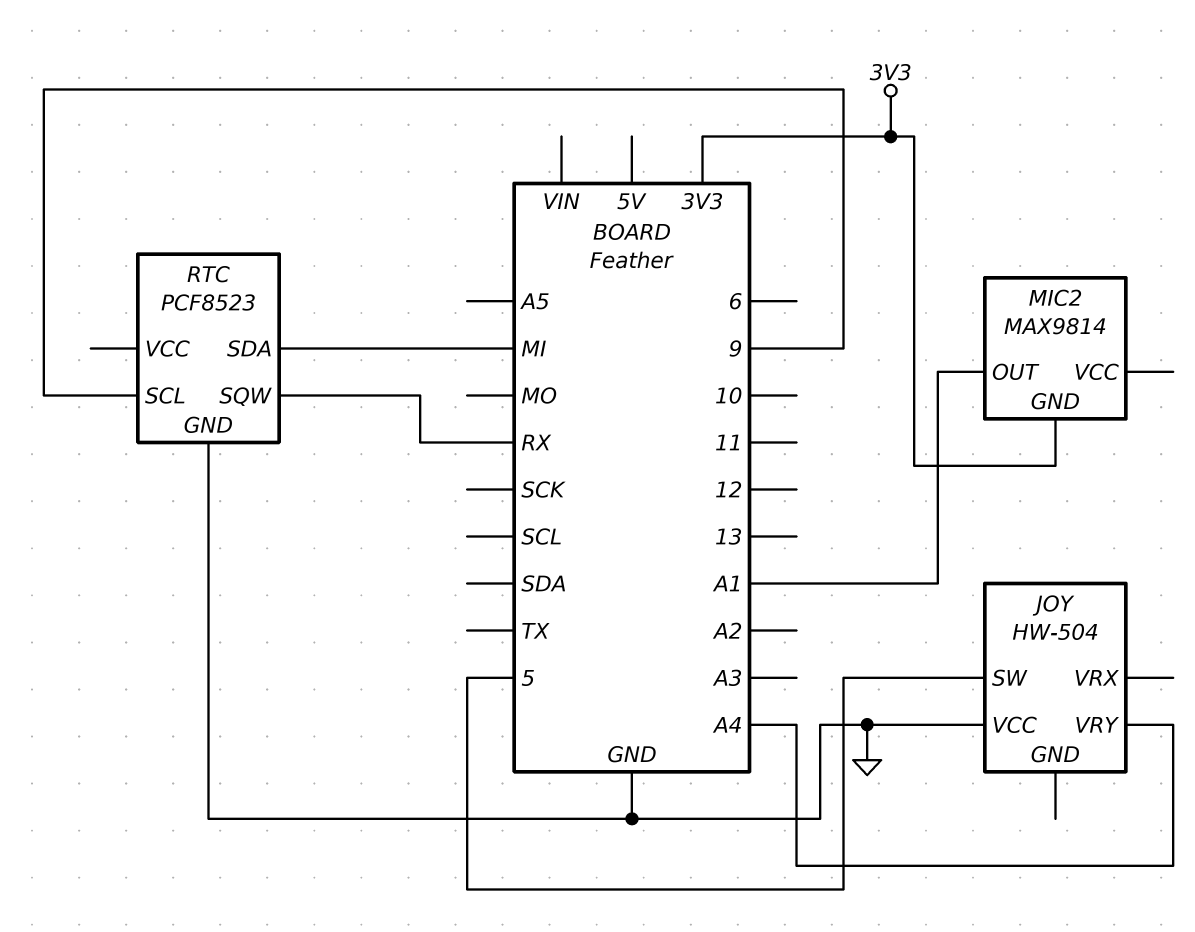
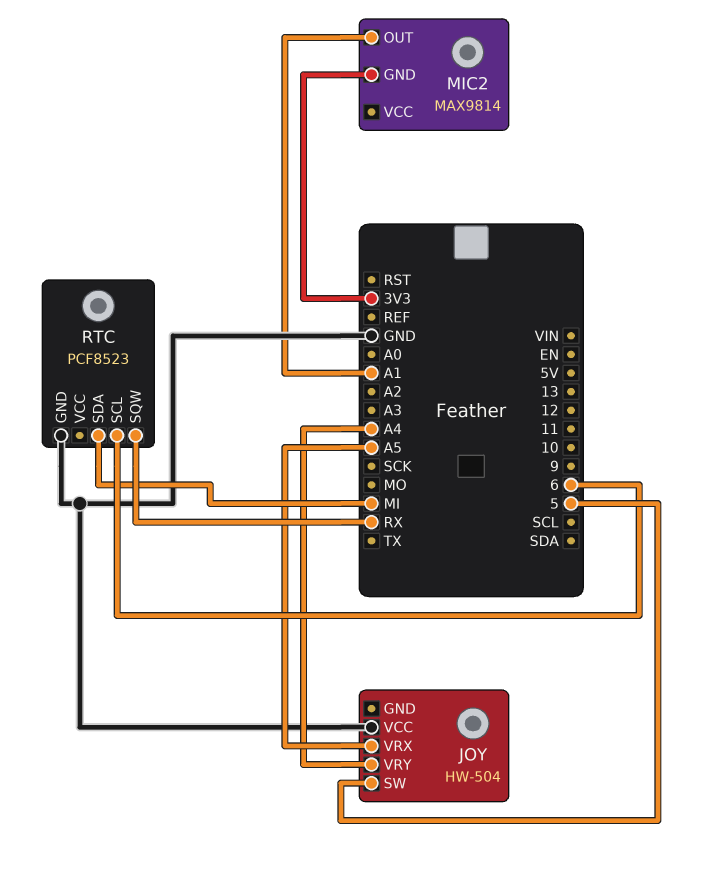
JOY pin VRX: none -> A5
RTC pin SCL: 9 -> 6

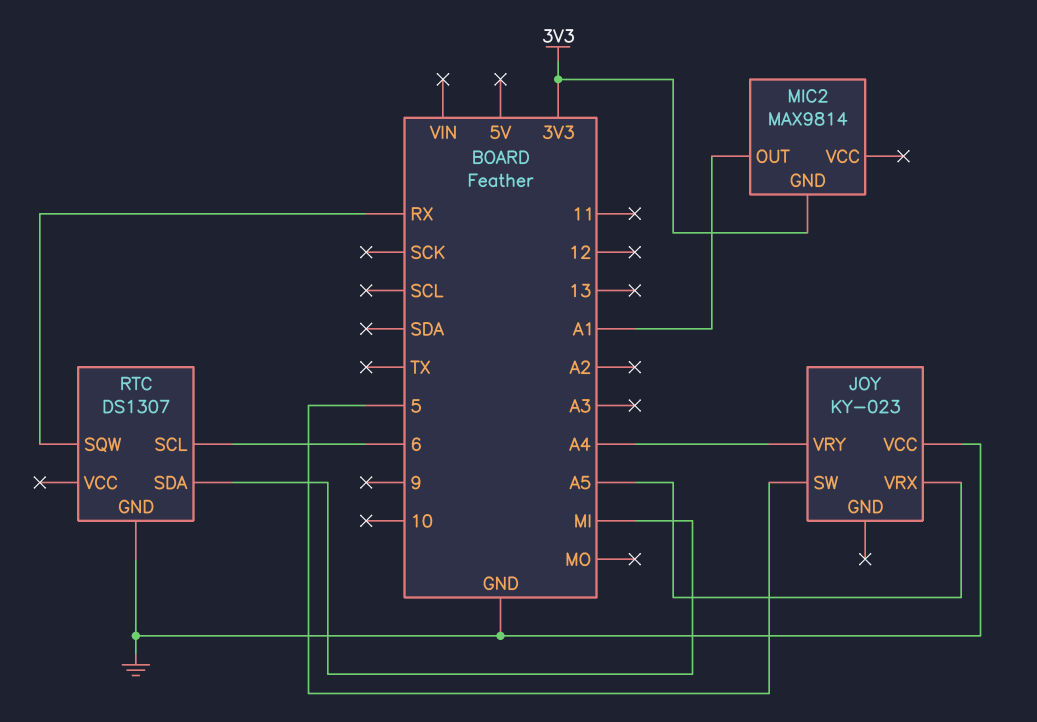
JOY: HW-504 -> KY-023
RTC: PCF8523 -> DS1307

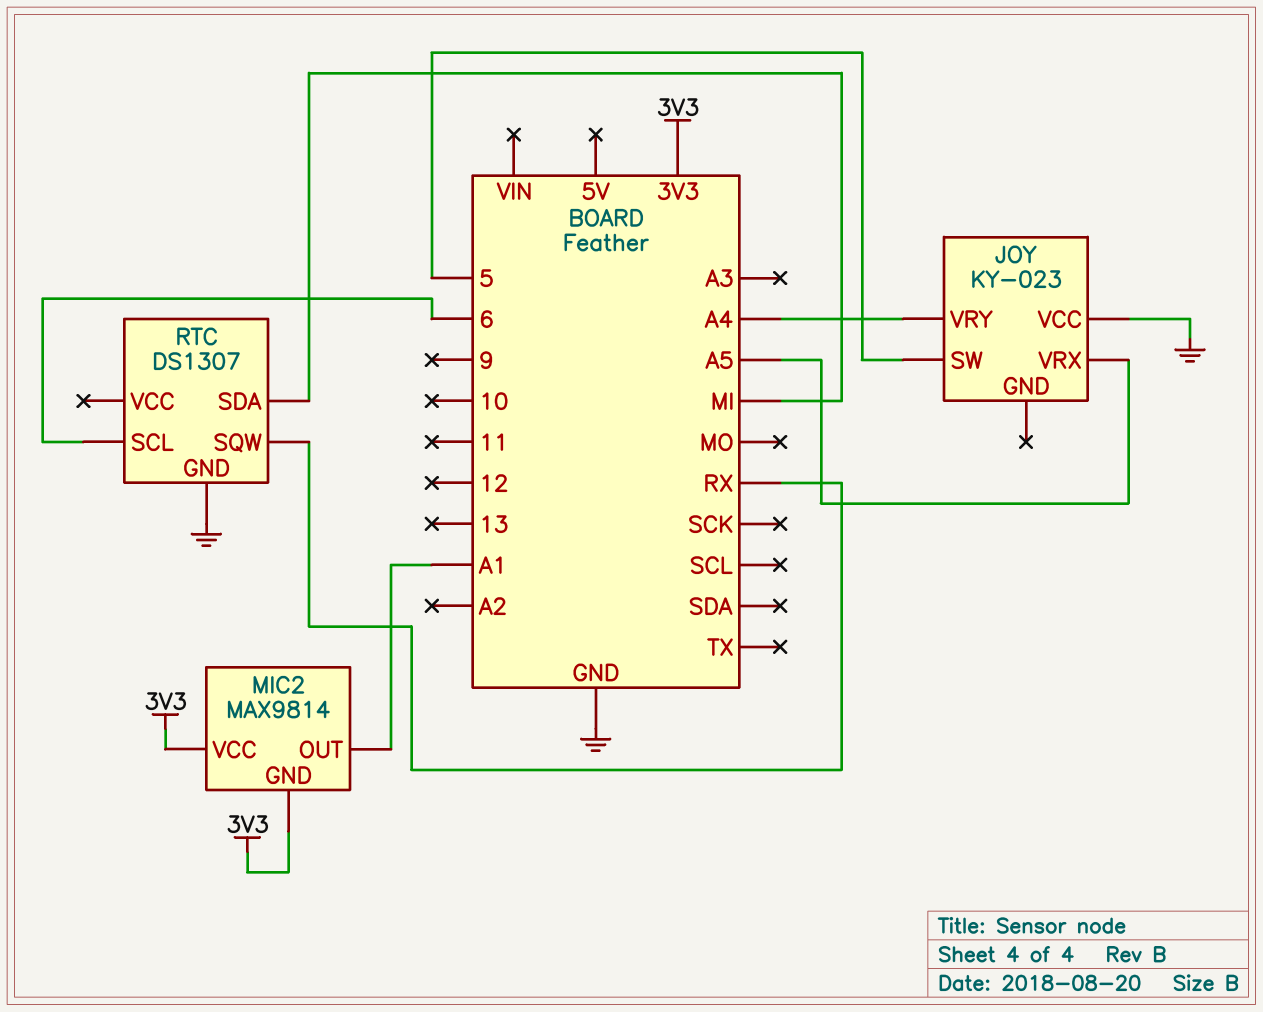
MIC2 pin VCC: none -> 3V3

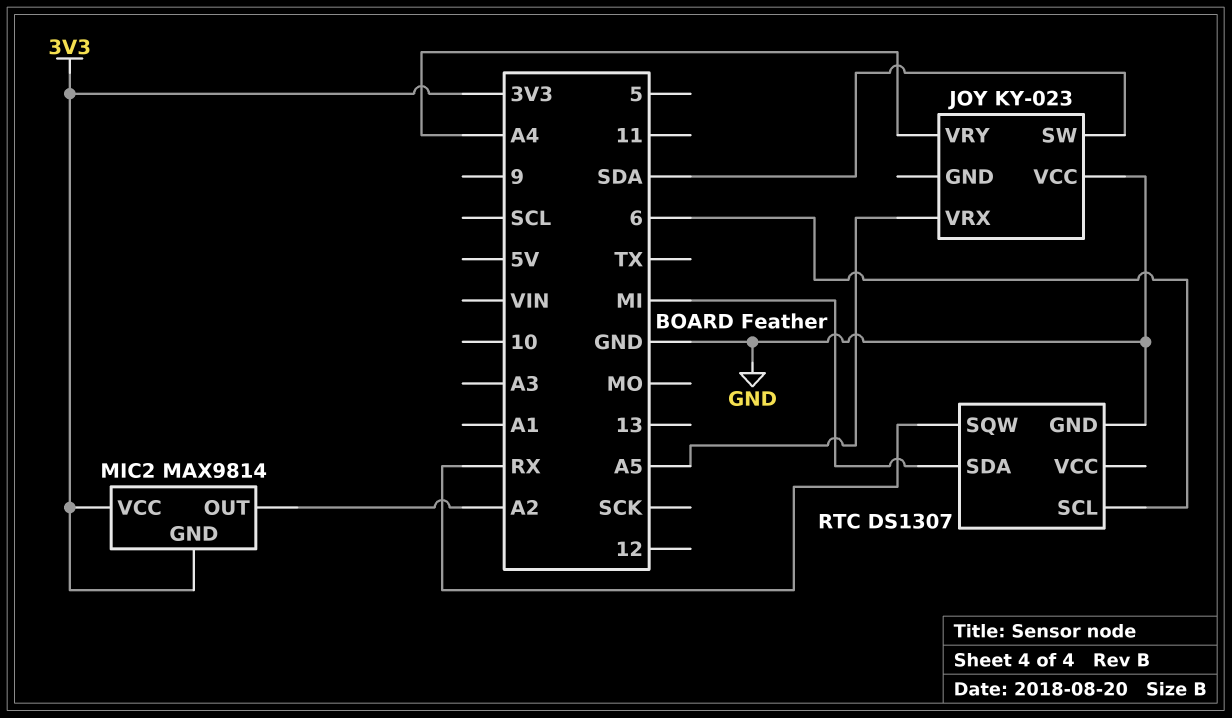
JOY pin SW: 5 -> SDA
MIC2 pin OUT: A1 -> A2

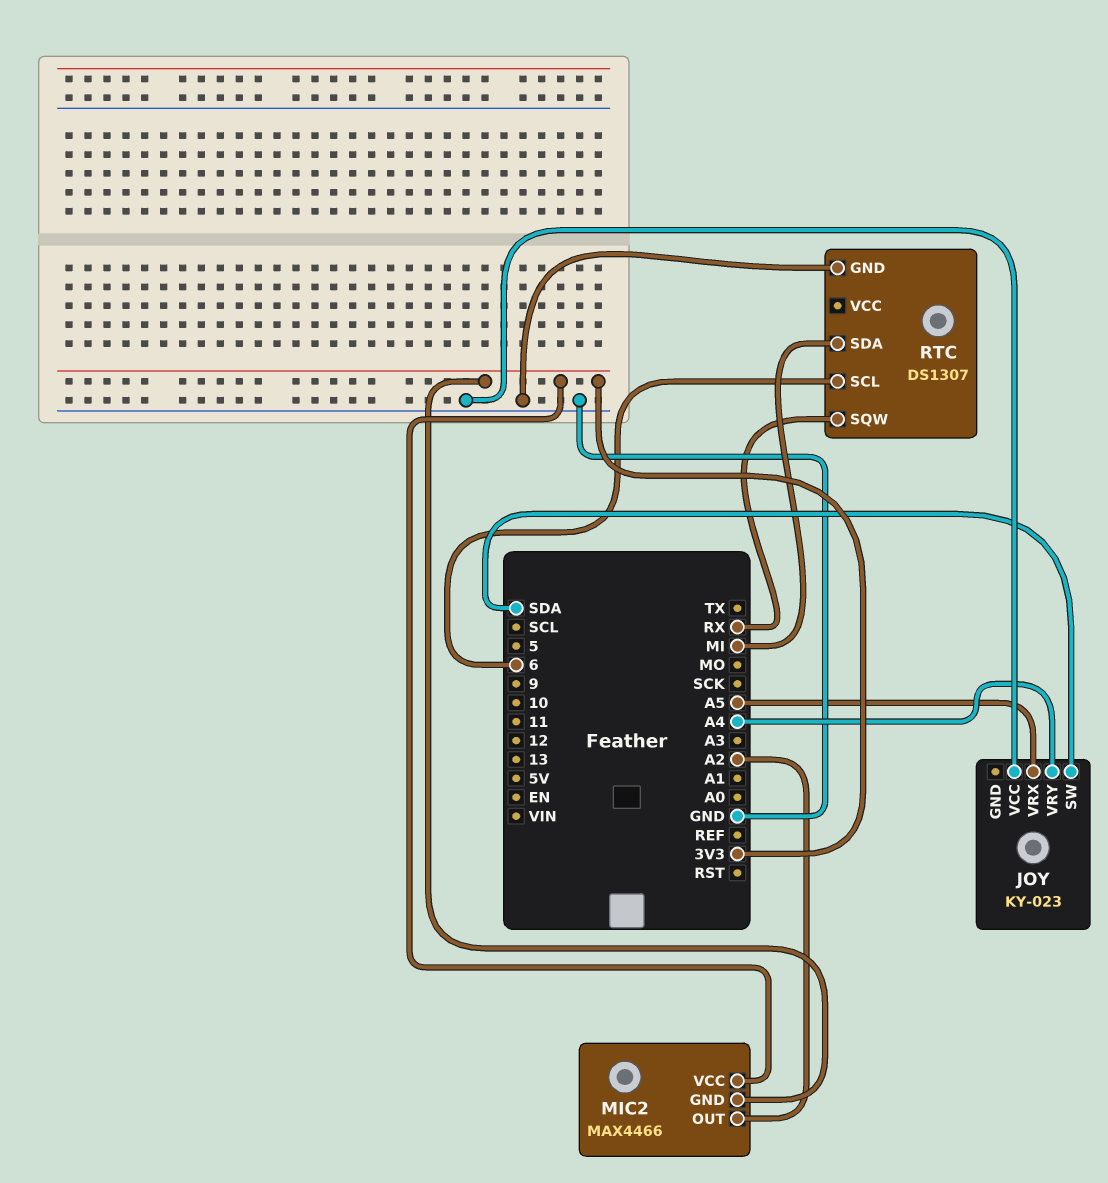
MIC2: MAX9814 -> MAX4466

